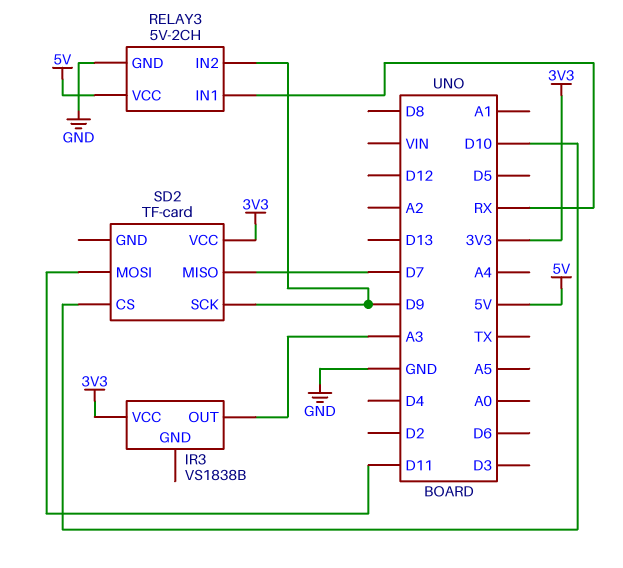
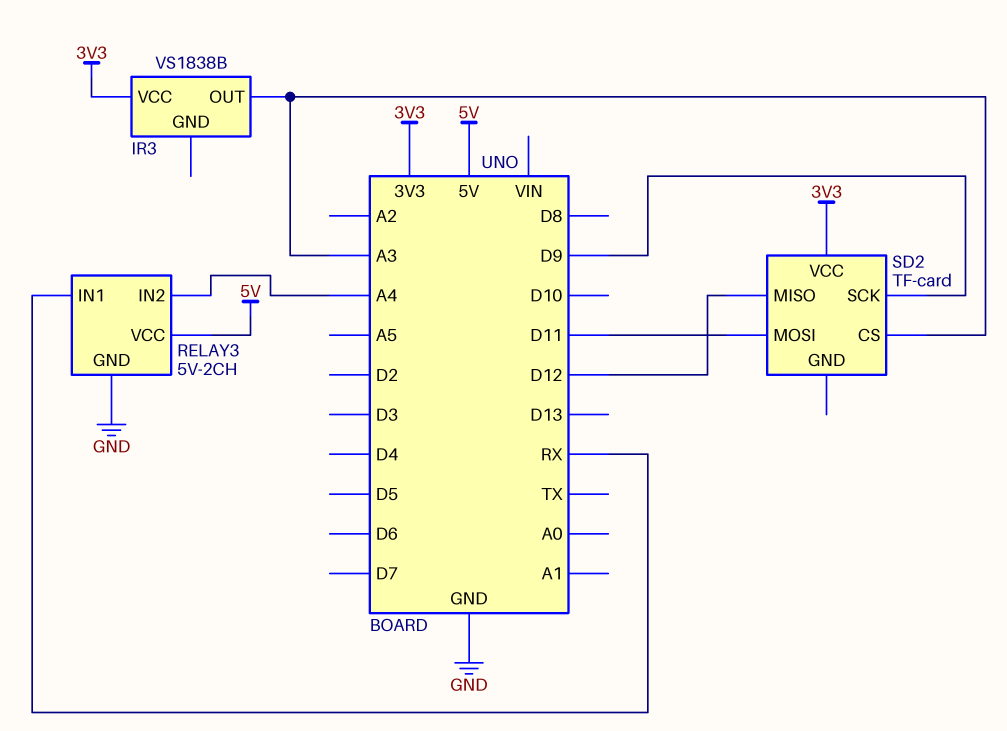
RELAY3 pin IN2: D9 -> A4
SD2 pin CS: D10 -> A3
SD2 pin MISO: D7 -> D12

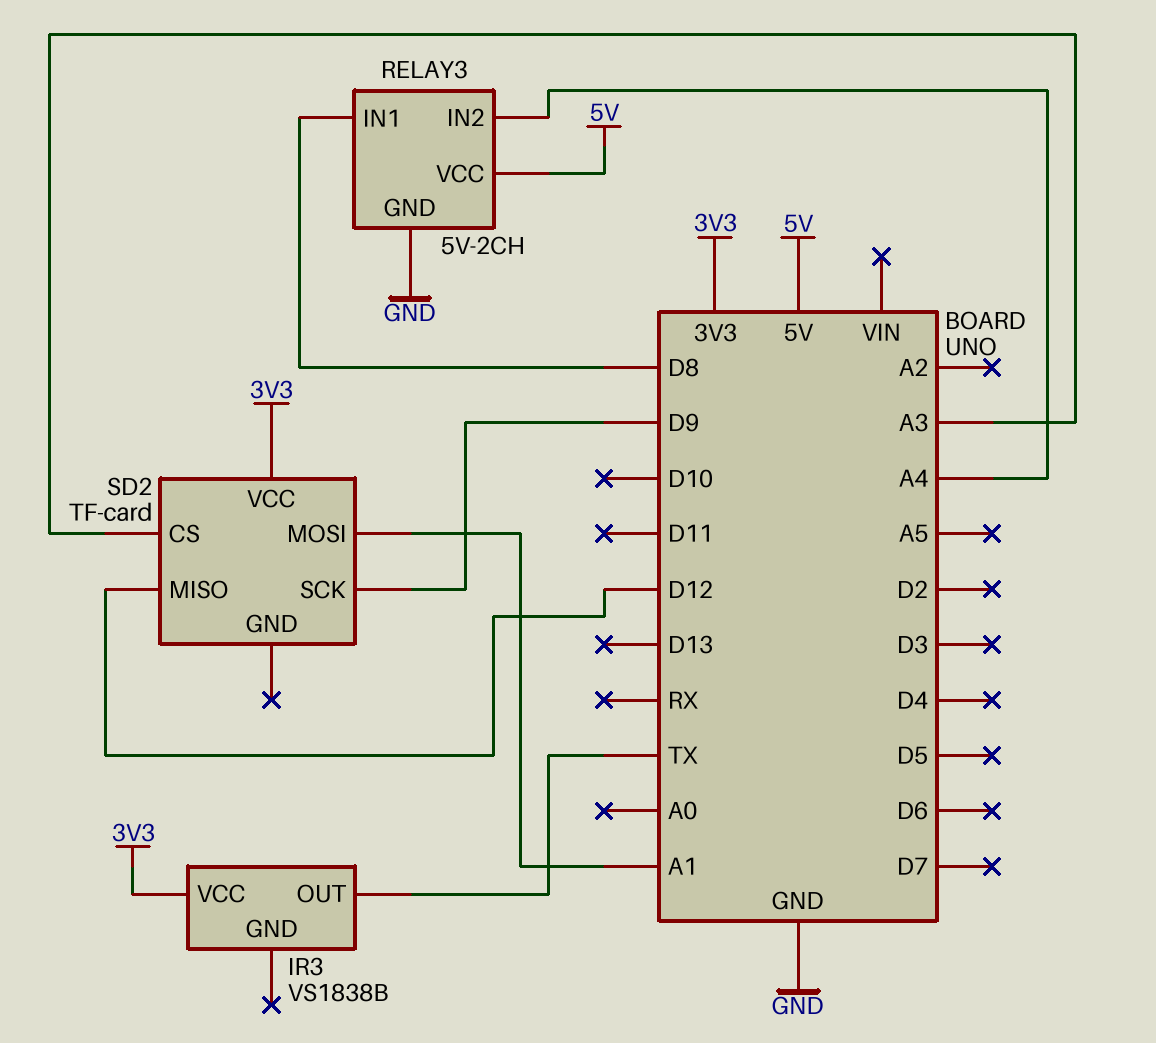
IR3 pin OUT: A3 -> TX
RELAY3 pin IN1: RX -> D8
SD2 pin MOSI: D11 -> A1

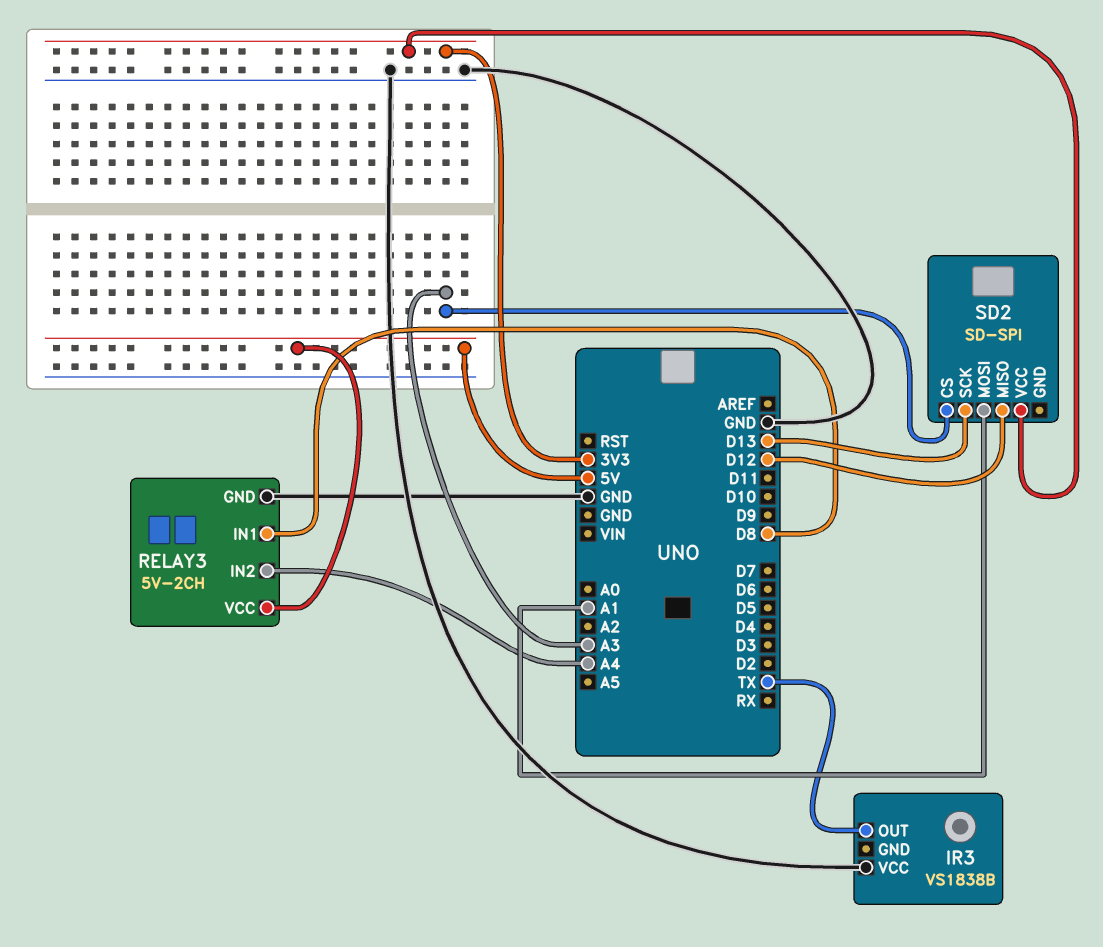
IR3 pin VCC: 3V3 -> GND
SD2: TF-card -> SD-SPI
SD2 pin SCK: D9 -> D13

